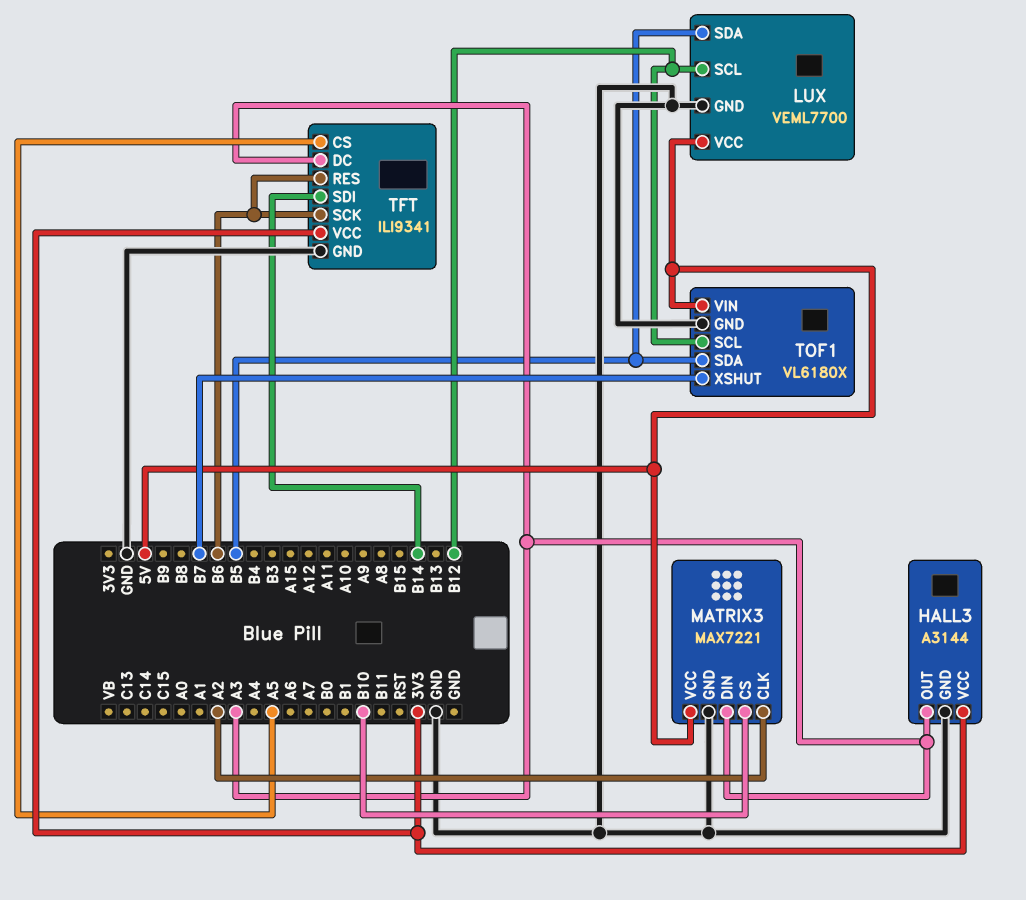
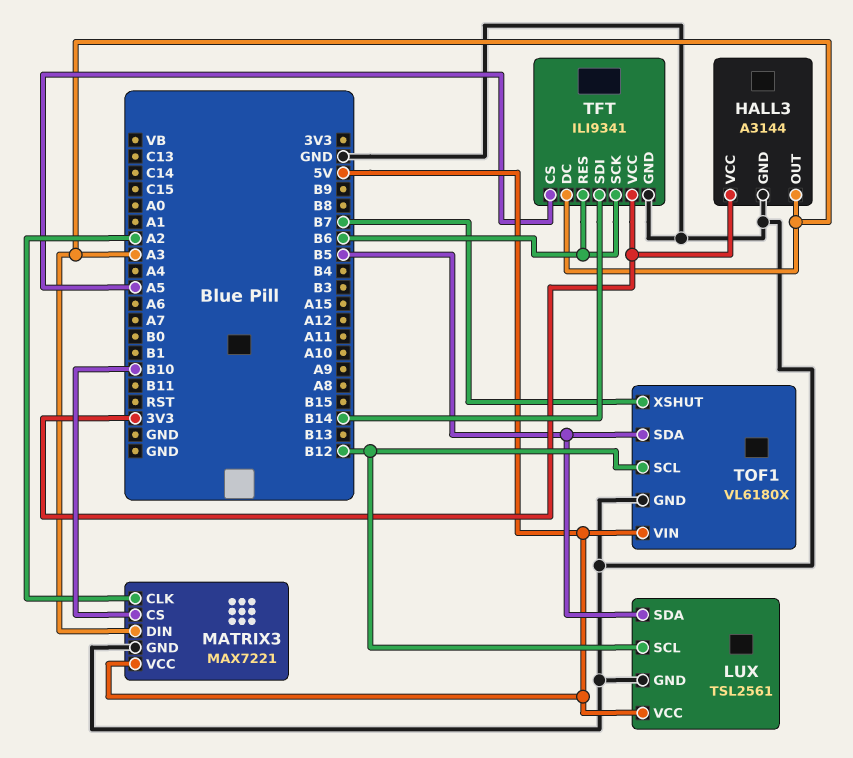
LUX: VEML7700 -> TSL2561

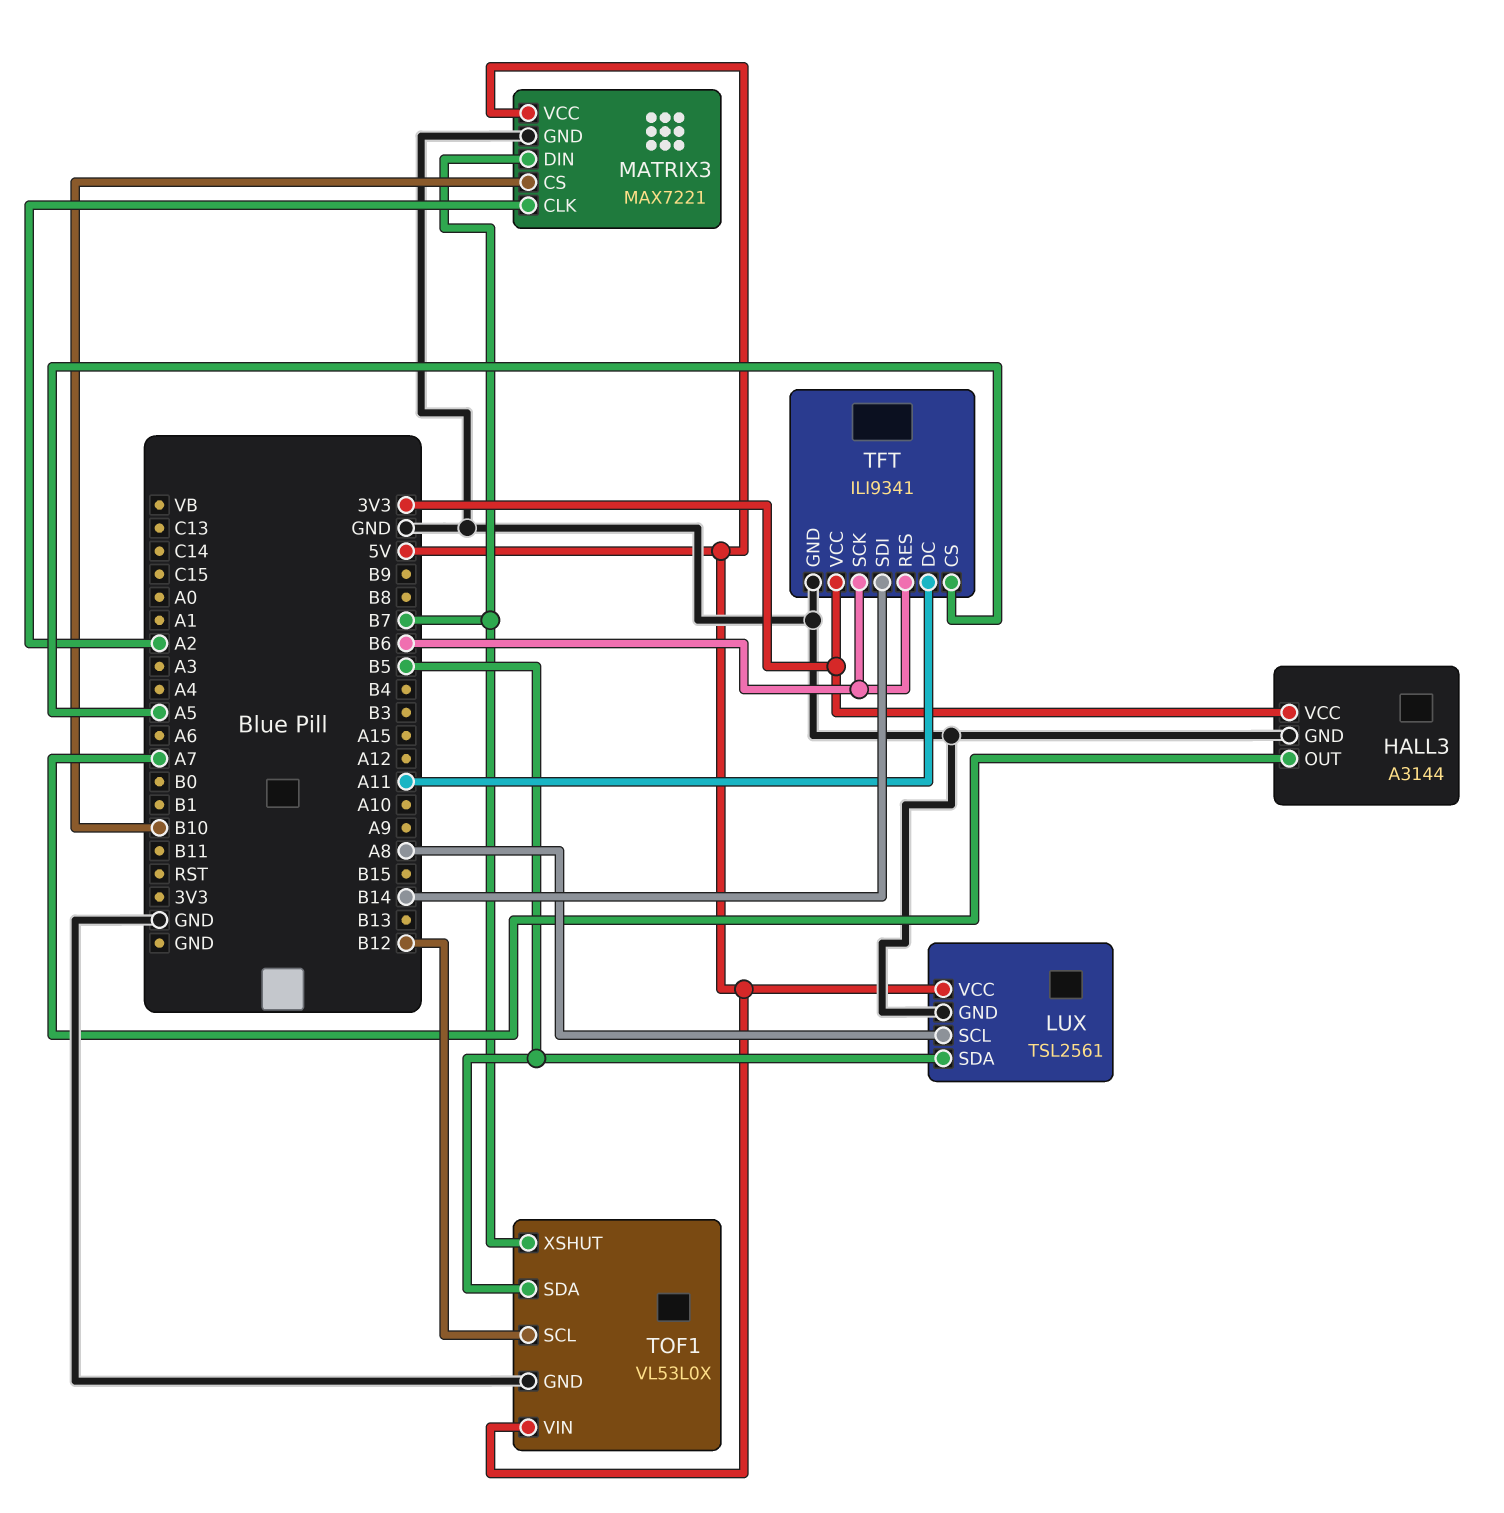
HALL3 pin OUT: A3 -> A7
LUX pin SCL: B12 -> A8
MATRIX3 pin DIN: A3 -> B7
TFT pin DC: A3 -> A11
TOF1: VL6180X -> VL53L0X

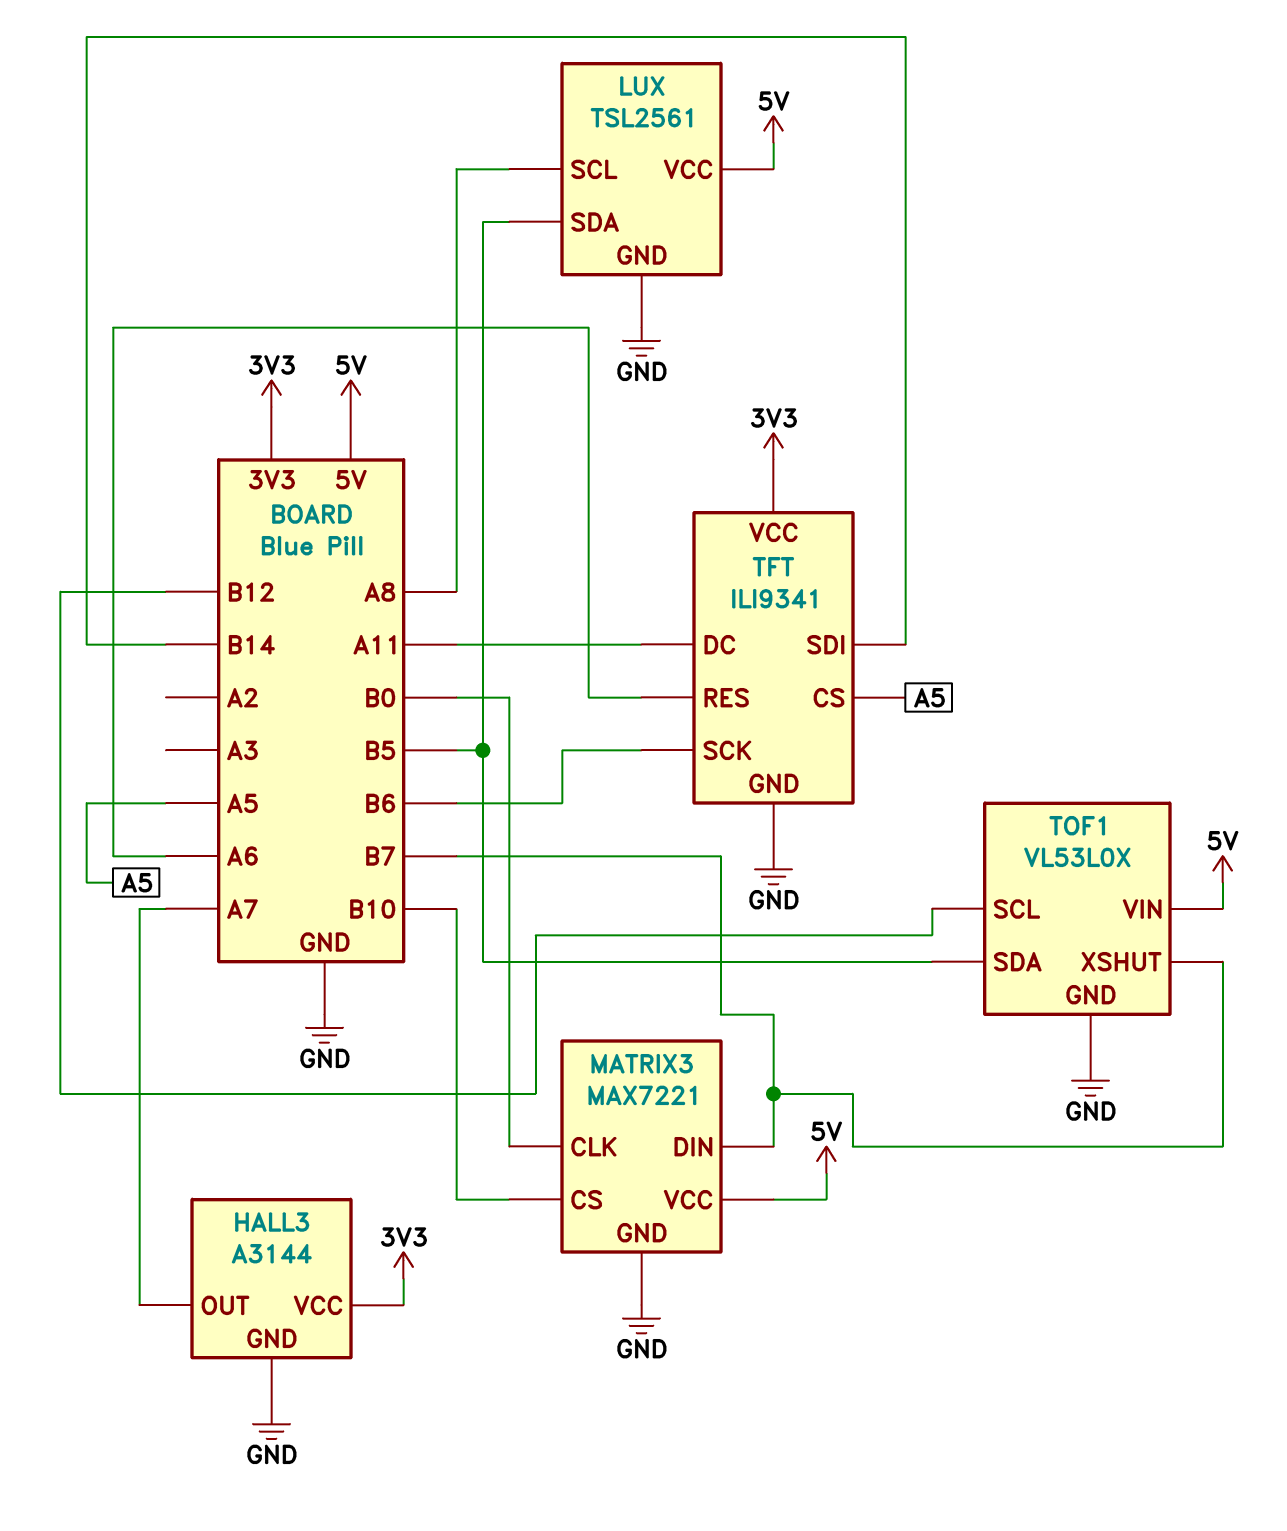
MATRIX3 pin CLK: A2 -> B0
TFT pin RES: B6 -> A6

